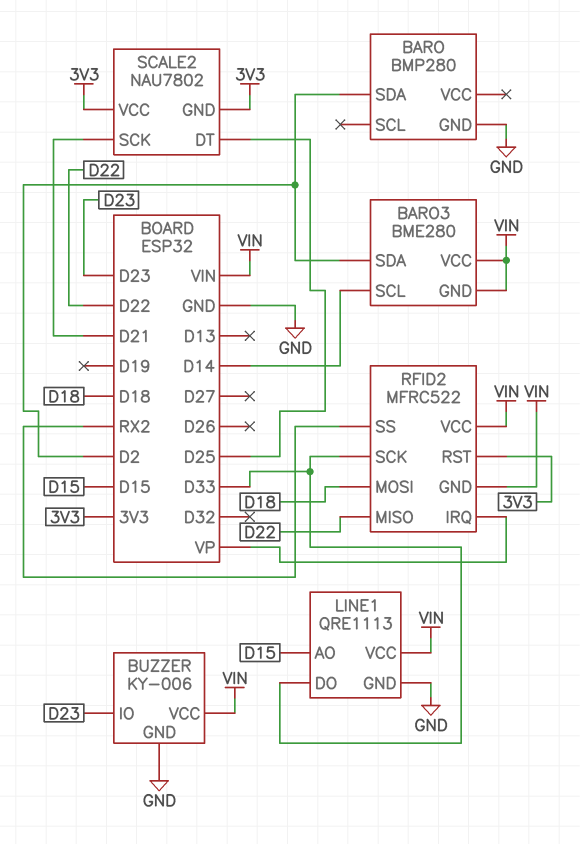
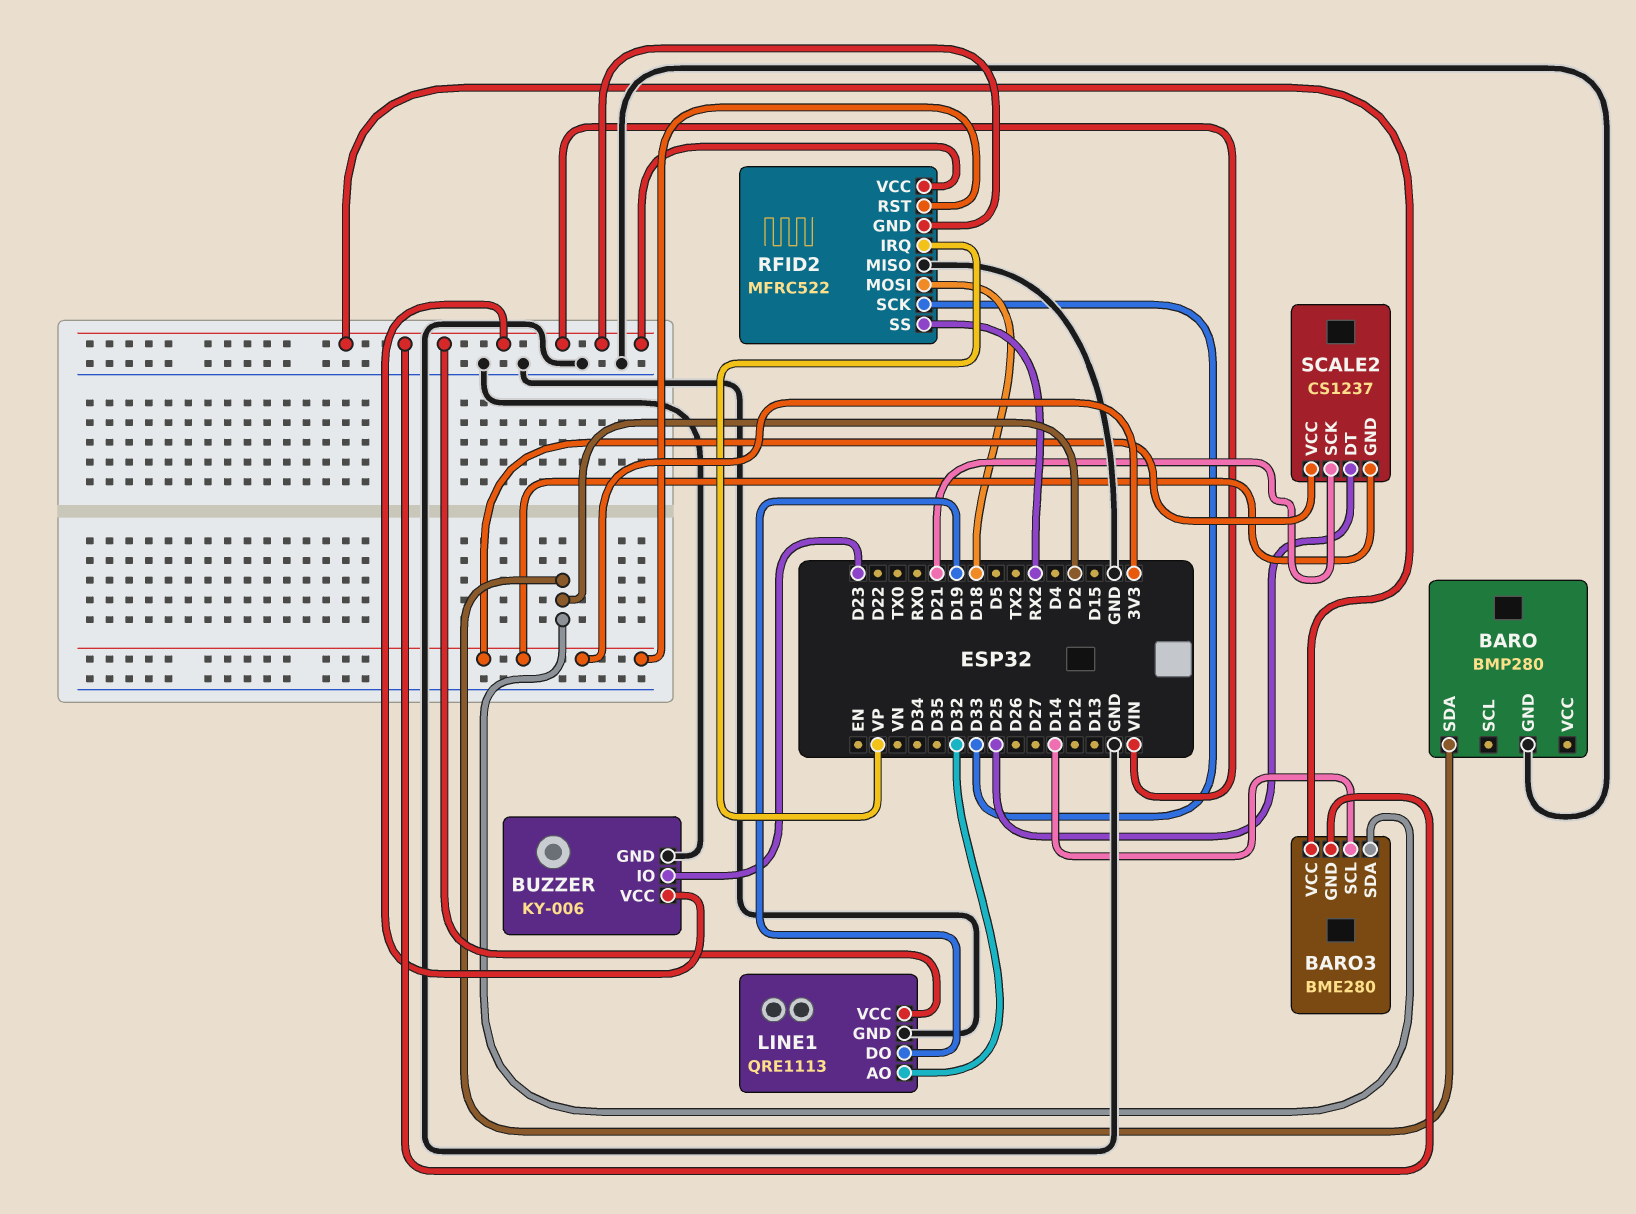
LINE1 pin AO: D15 -> D32
LINE1 pin DO: D33 -> D19
RFID2 pin MISO: D22 -> GND
SCALE2: NAU7802 -> CS1237

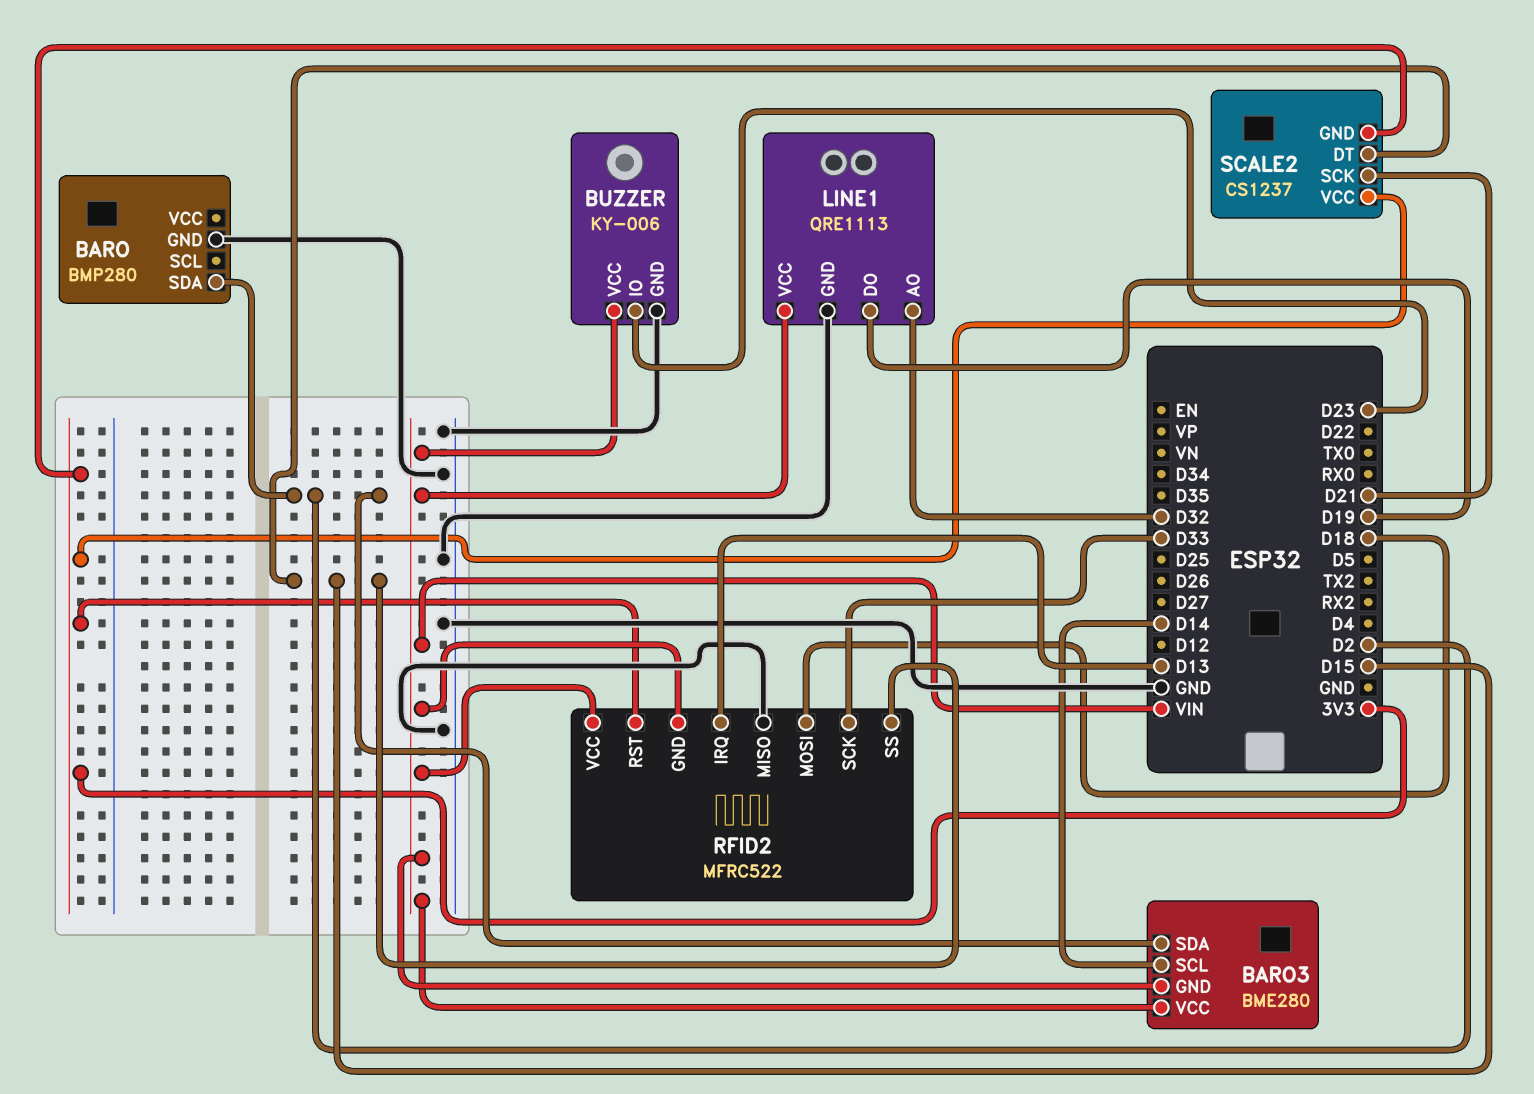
RFID2 pin IRQ: VP -> D13
RFID2 pin SS: RX2 -> D15
SCALE2 pin DT: D25 -> D15

